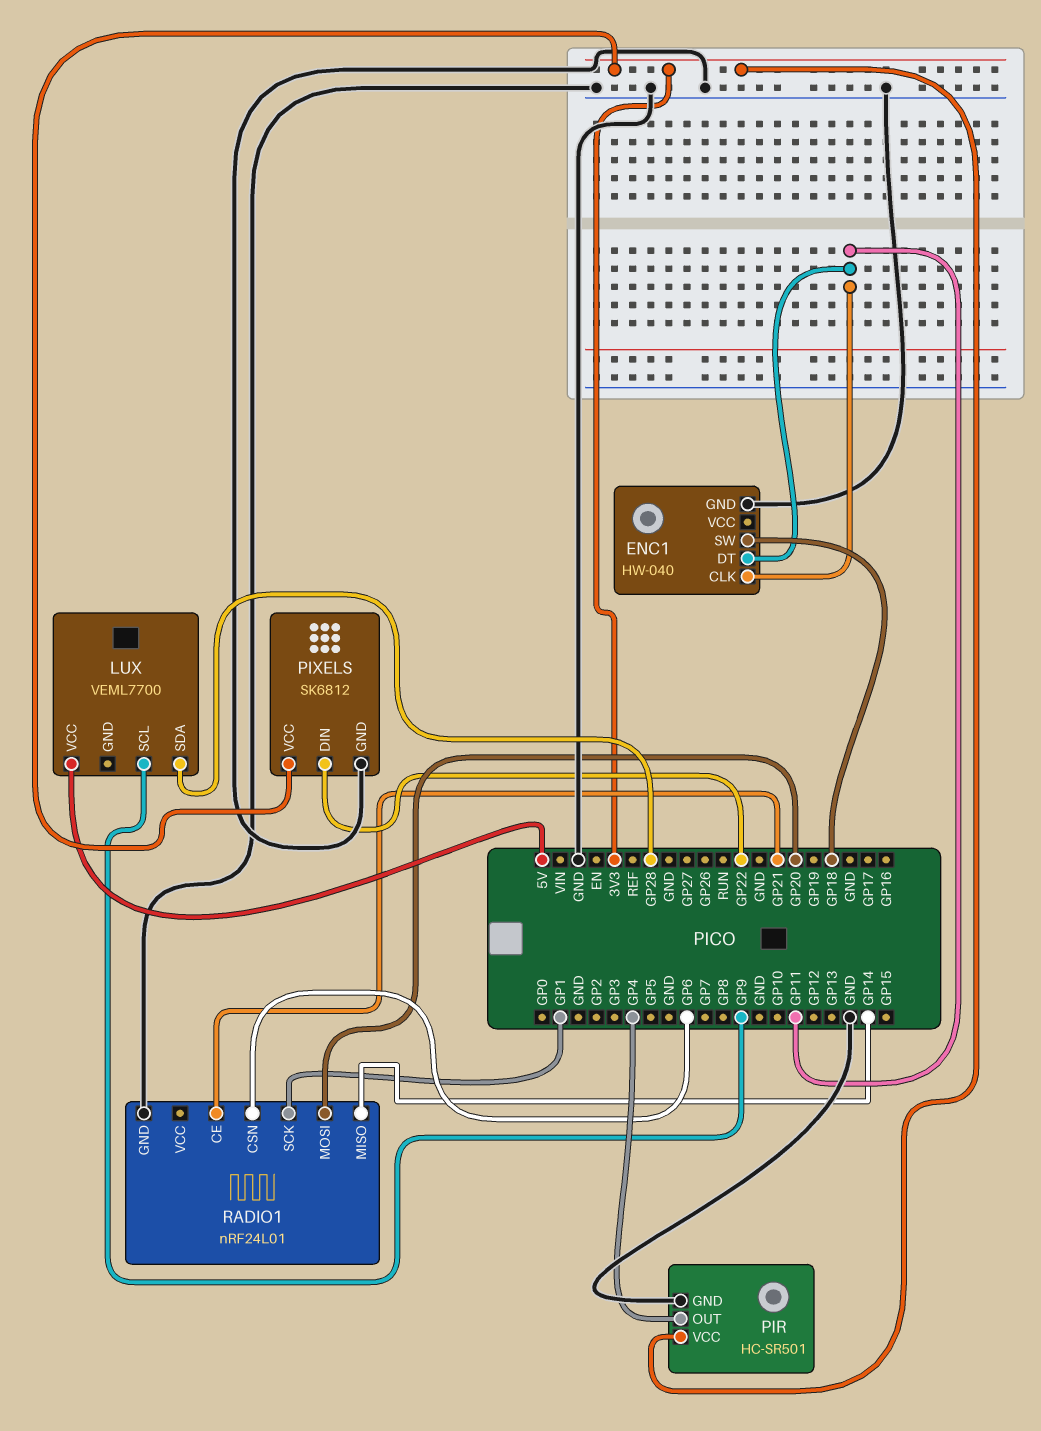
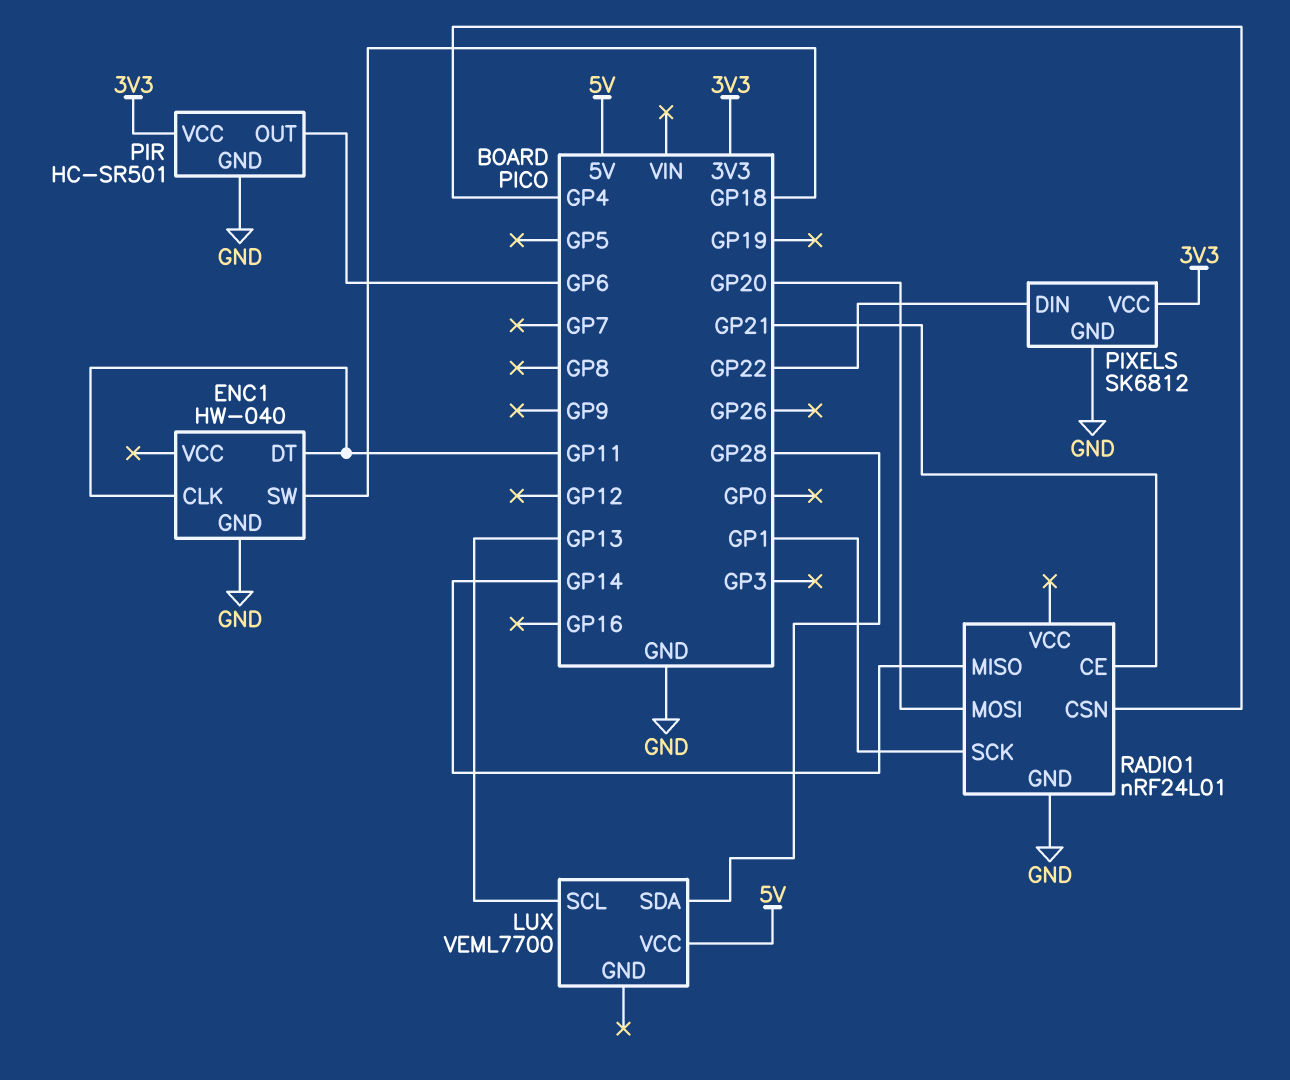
LUX pin SCL: GP9 -> GP13
PIR pin OUT: GP4 -> GP6
RADIO1 pin CSN: GP6 -> GP4

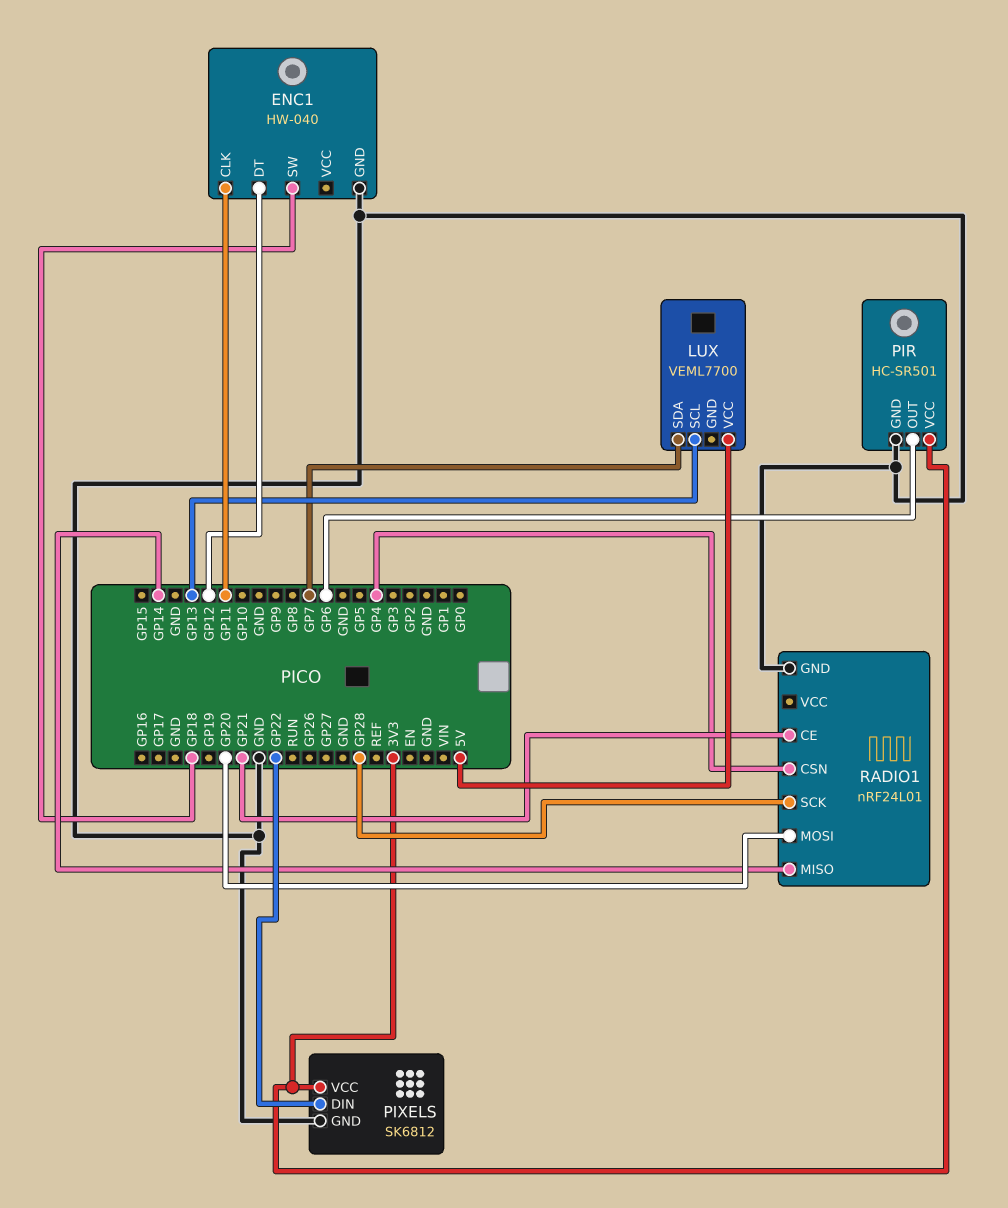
ENC1 pin DT: GP11 -> GP12
LUX pin SDA: GP28 -> GP7
RADIO1 pin SCK: GP1 -> GP28

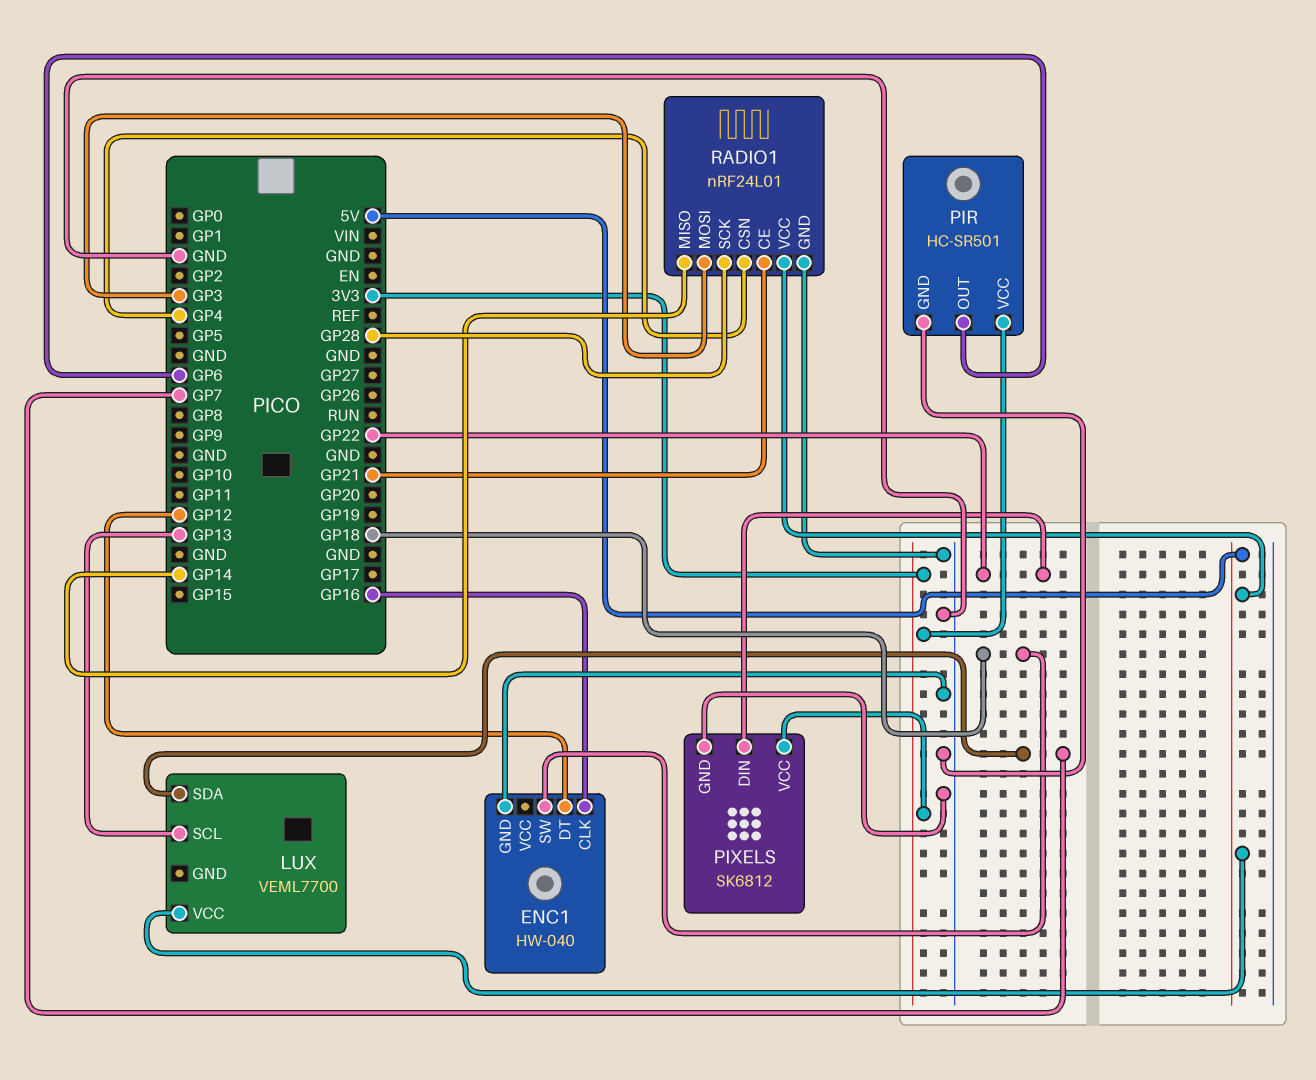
ENC1 pin CLK: GP11 -> GP16
RADIO1 pin MOSI: GP20 -> GP3
RADIO1 pin VCC: none -> 5V

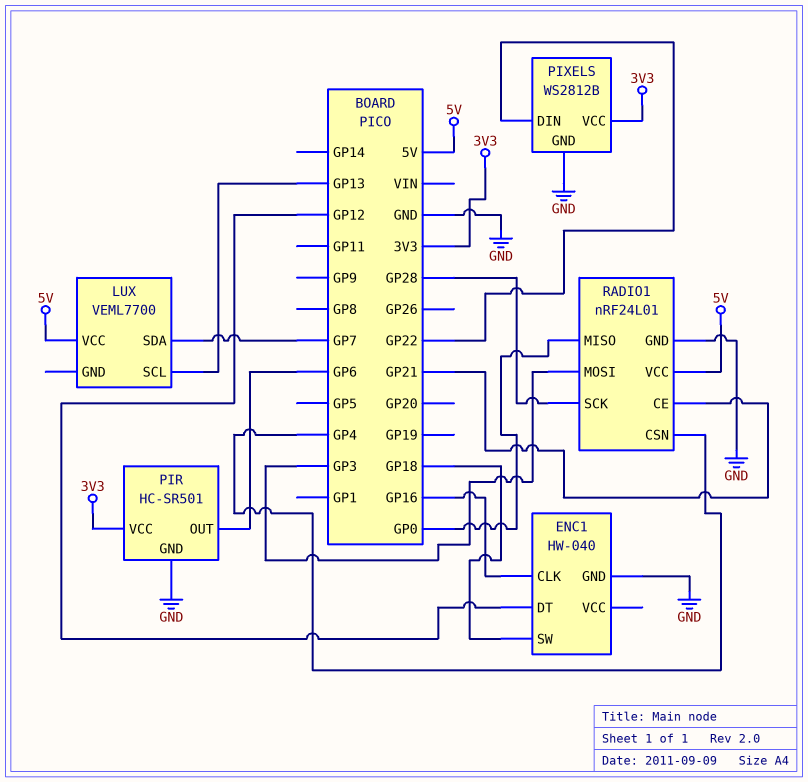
PIXELS: SK6812 -> WS2812B
RADIO1 pin MISO: GP14 -> GP0

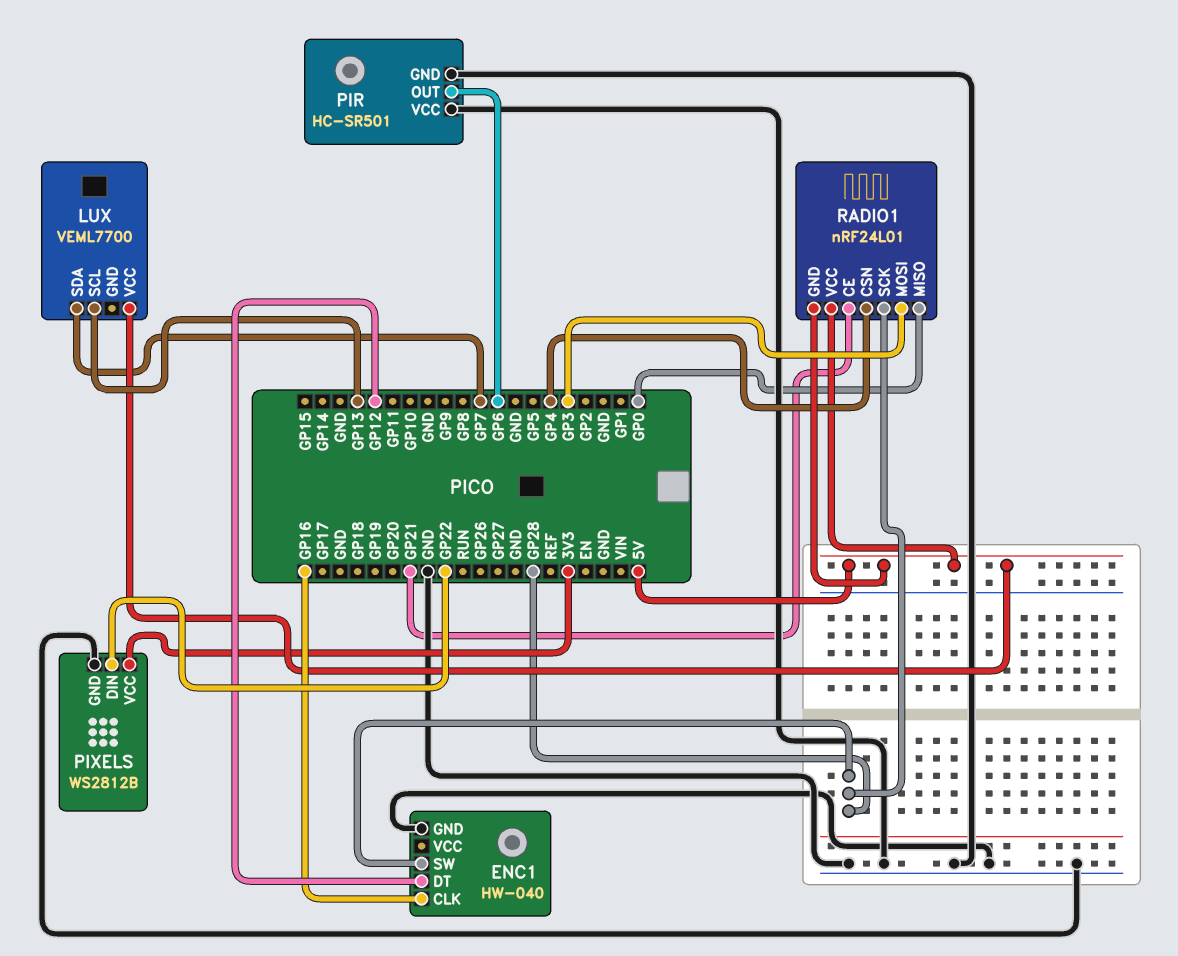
ENC1 pin SW: GP18 -> GP28
PIR pin VCC: 3V3 -> GND
RADIO1 pin GND: GND -> 5V

